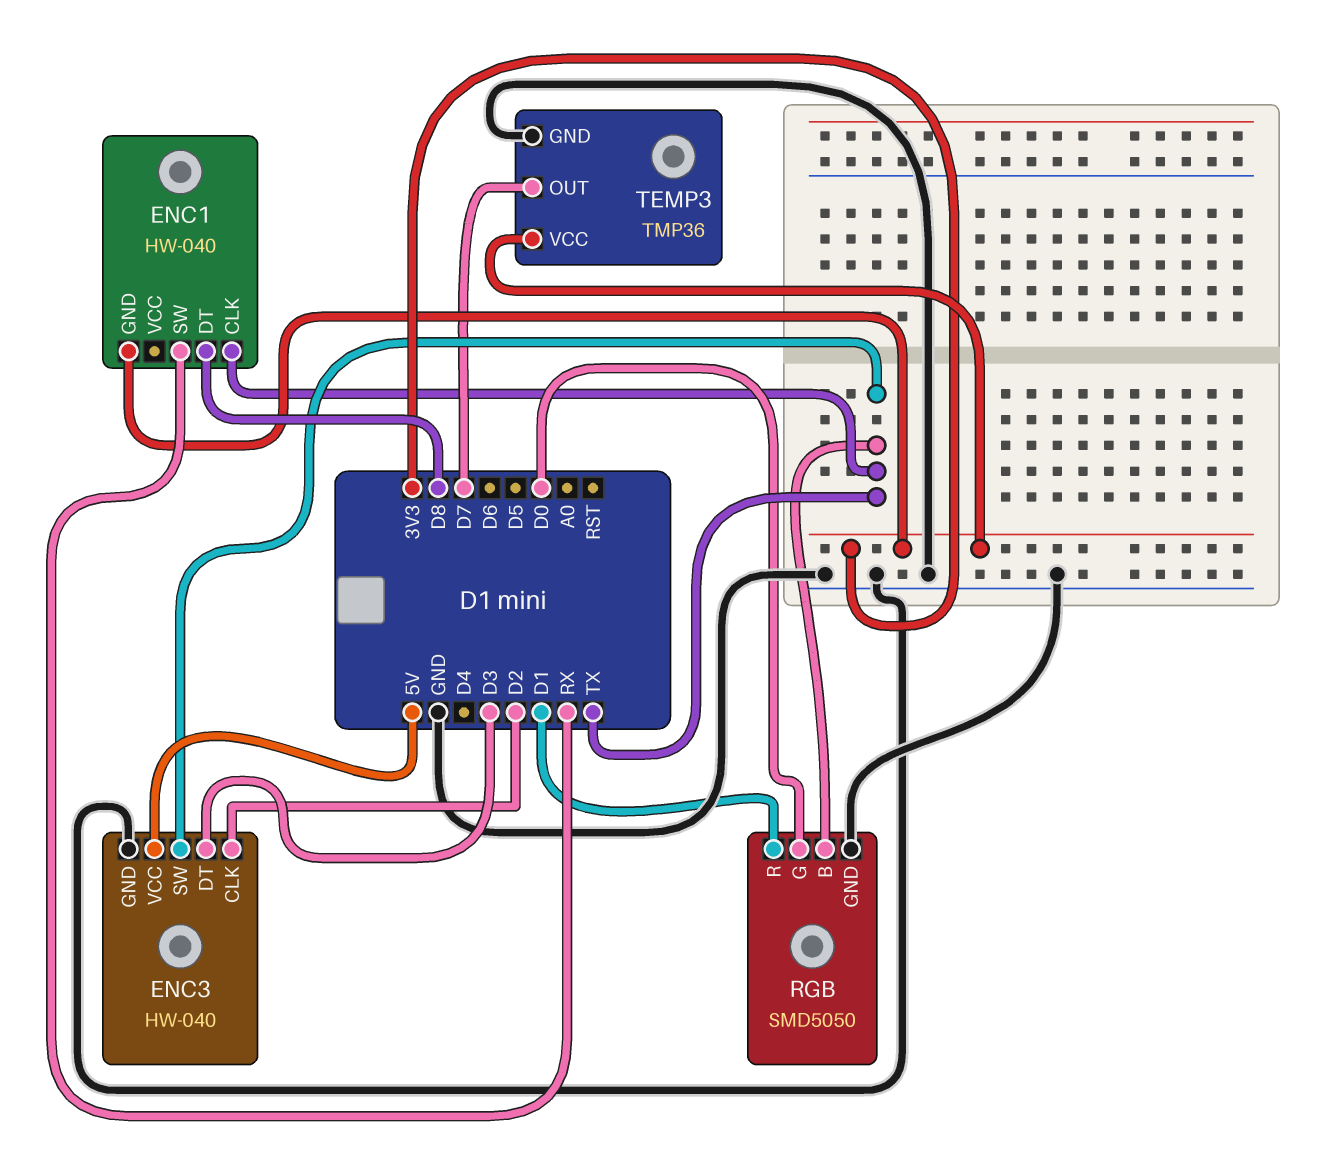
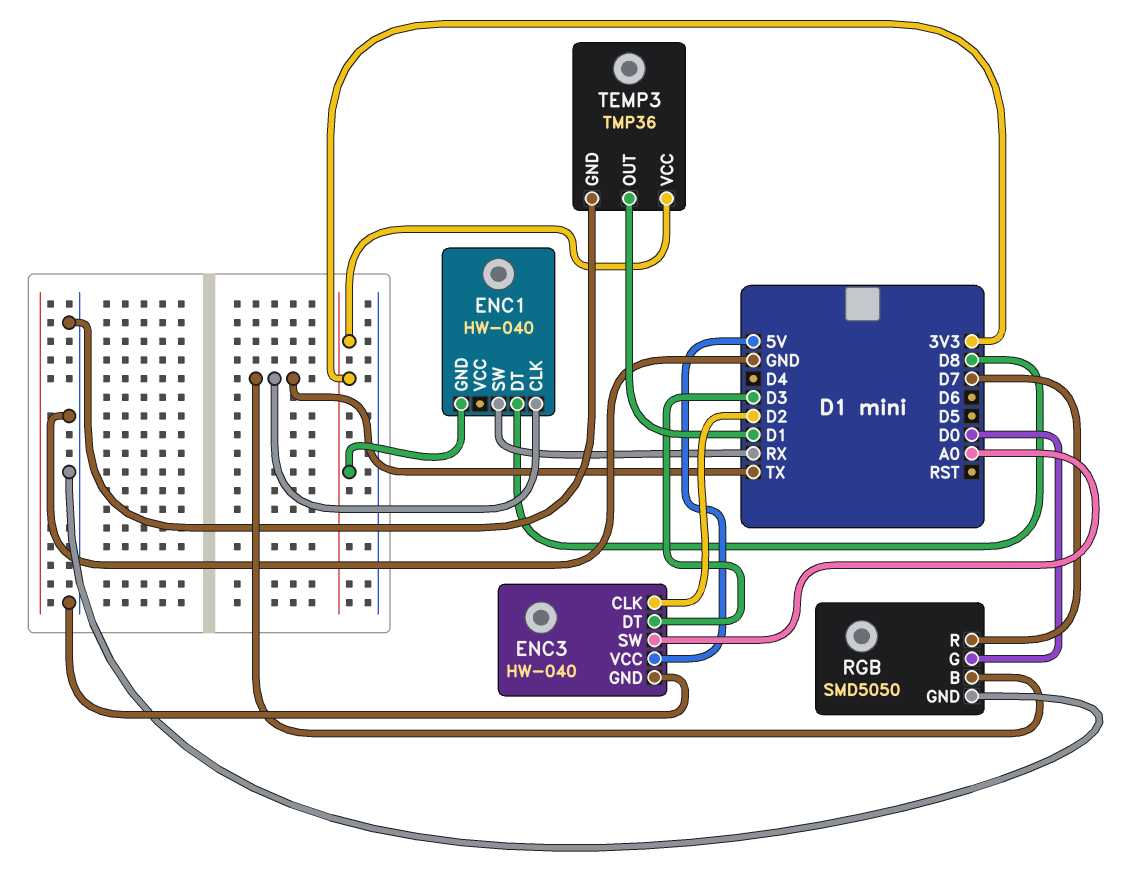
ENC3 pin SW: TX -> A0
RGB pin R: D1 -> D7
TEMP3 pin OUT: D7 -> D1

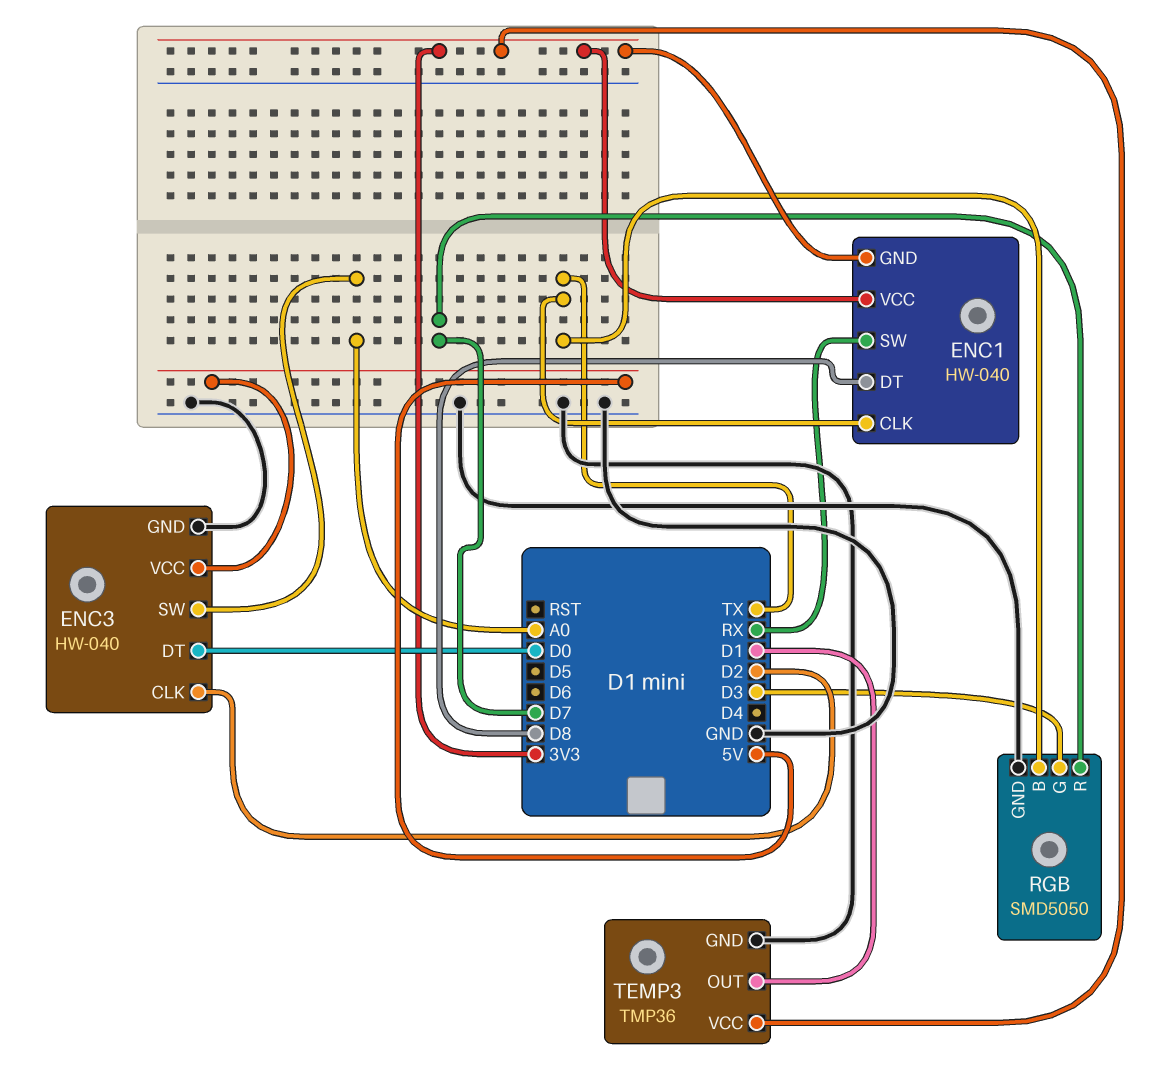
ENC1 pin VCC: none -> 3V3
ENC3 pin DT: D3 -> D0
RGB pin G: D0 -> D3

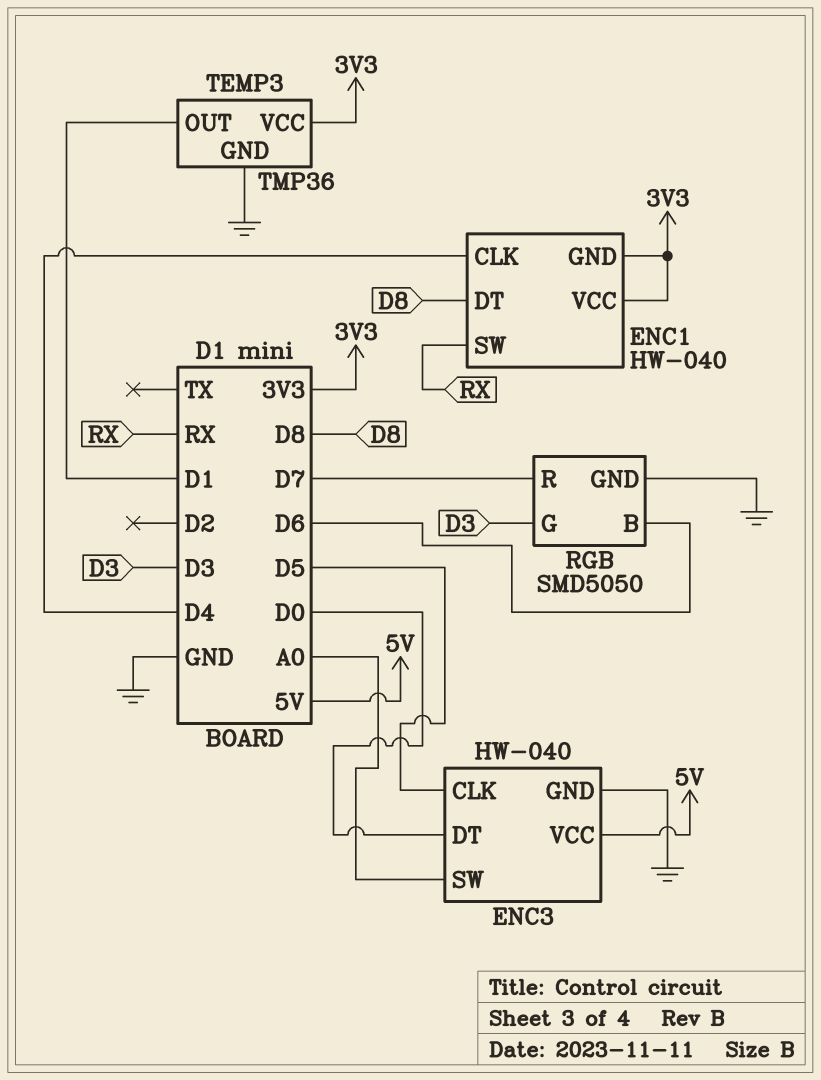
ENC1 pin CLK: TX -> D4
ENC3 pin CLK: D2 -> D5
RGB pin B: TX -> D6

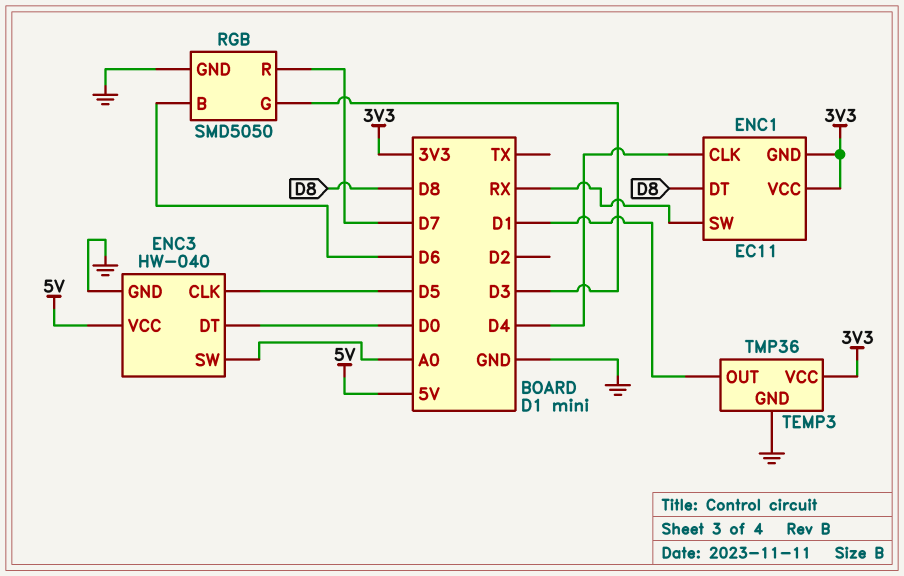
ENC1: HW-040 -> EC11

